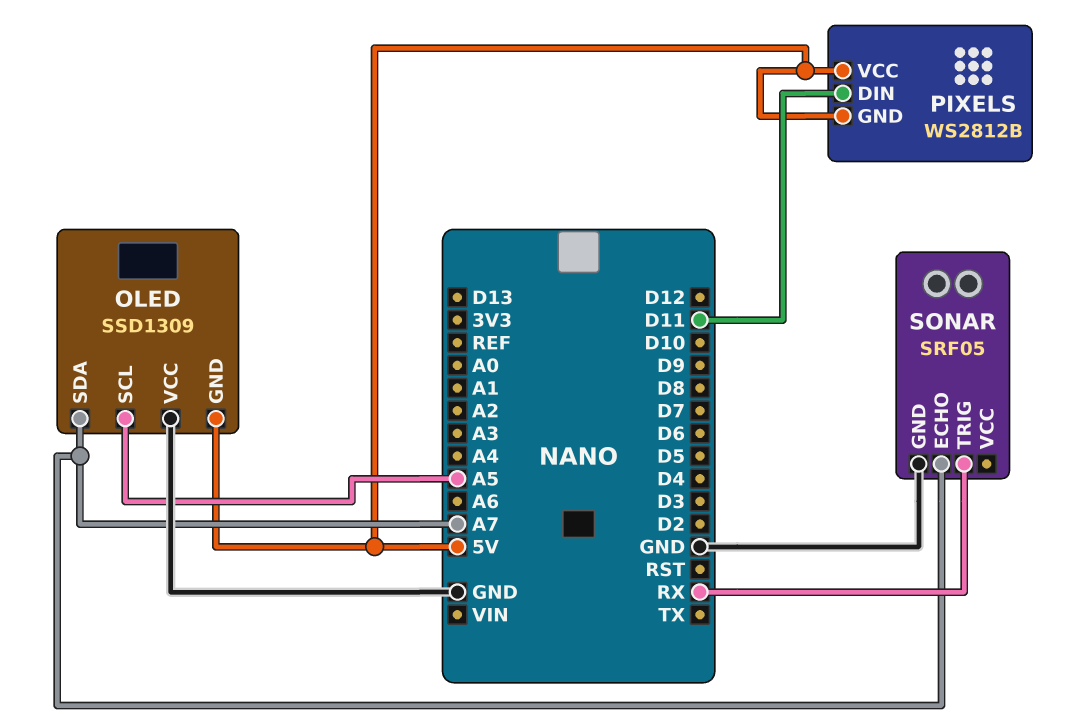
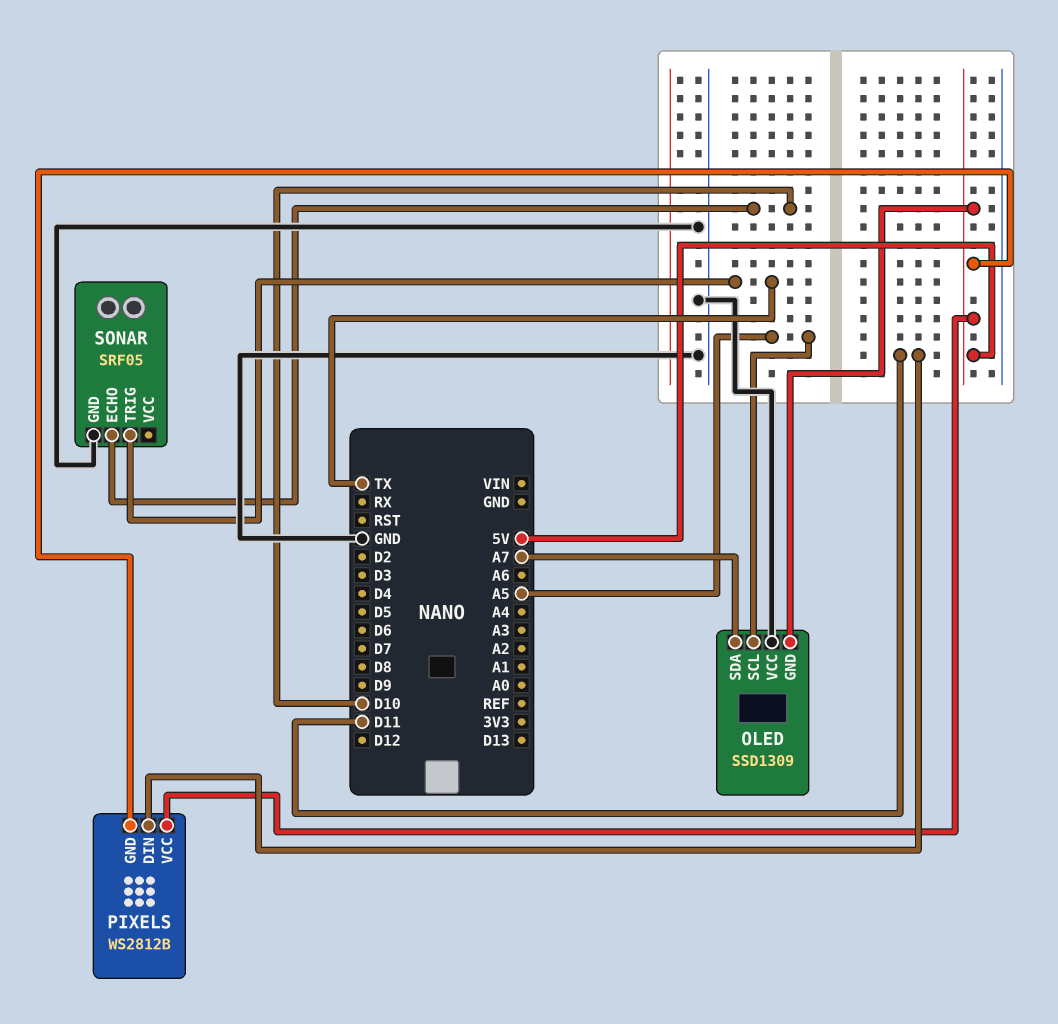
SONAR pin ECHO: A7 -> D10
SONAR pin TRIG: RX -> TX

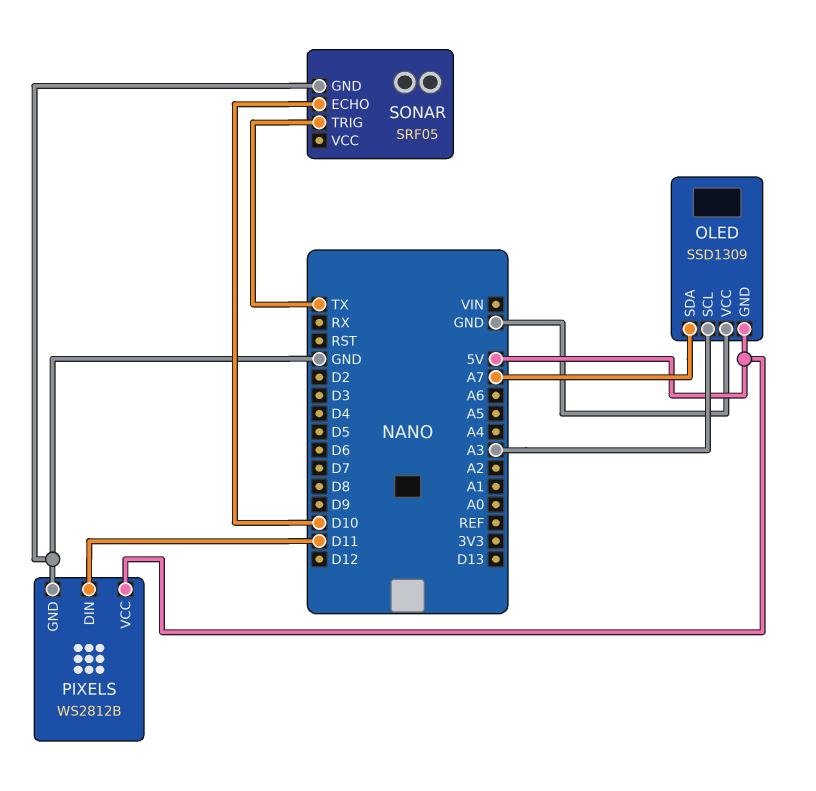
OLED pin SCL: A5 -> A3
PIXELS pin GND: 5V -> GND

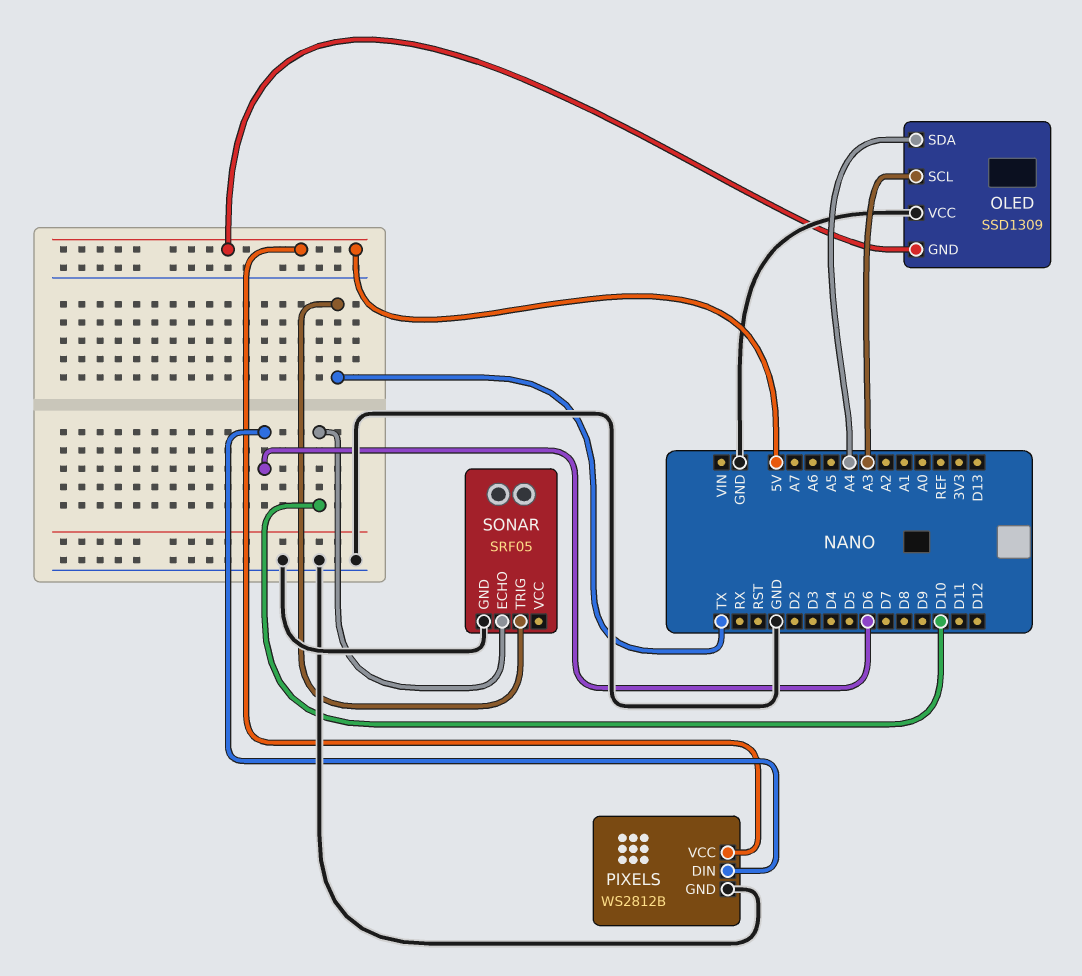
OLED pin SDA: A7 -> A4
PIXELS pin DIN: D11 -> D6

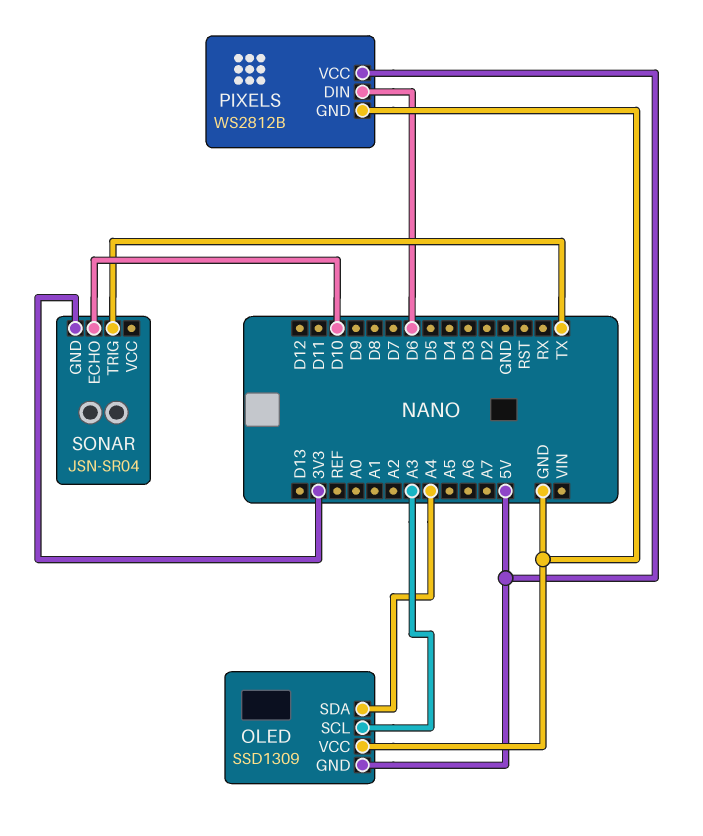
SONAR: SRF05 -> JSN-SR04
SONAR pin GND: GND -> 3V3

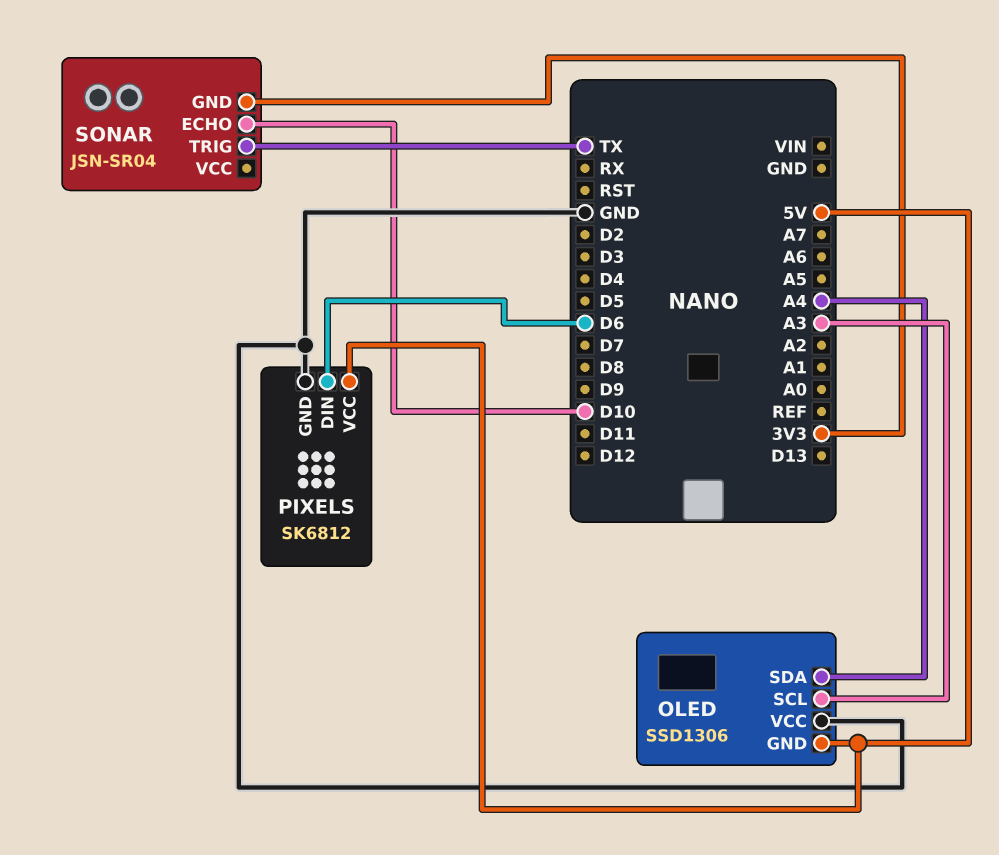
OLED: SSD1309 -> SSD1306
PIXELS: WS2812B -> SK6812

